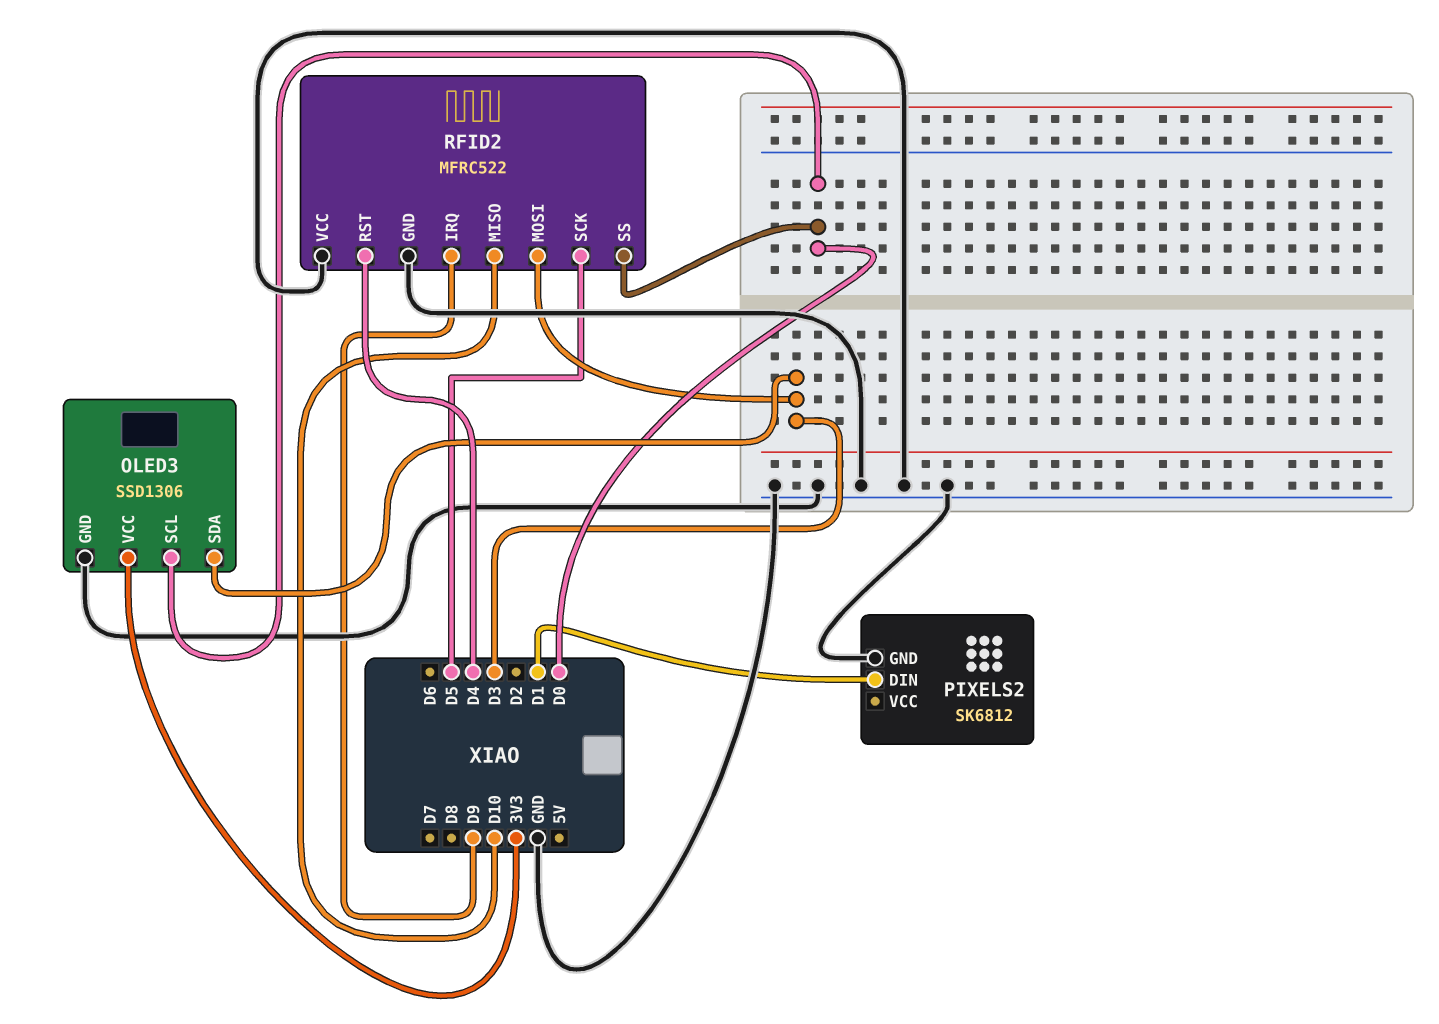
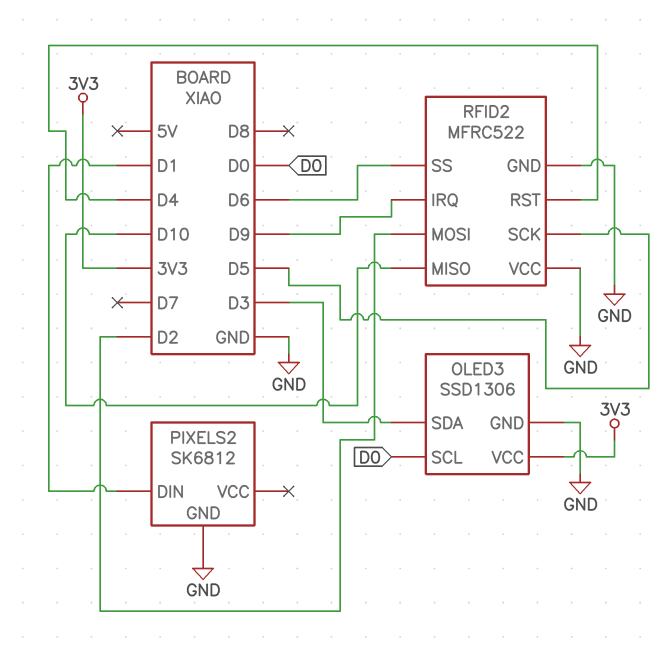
RFID2 pin MOSI: D3 -> D2
RFID2 pin SS: D0 -> D6

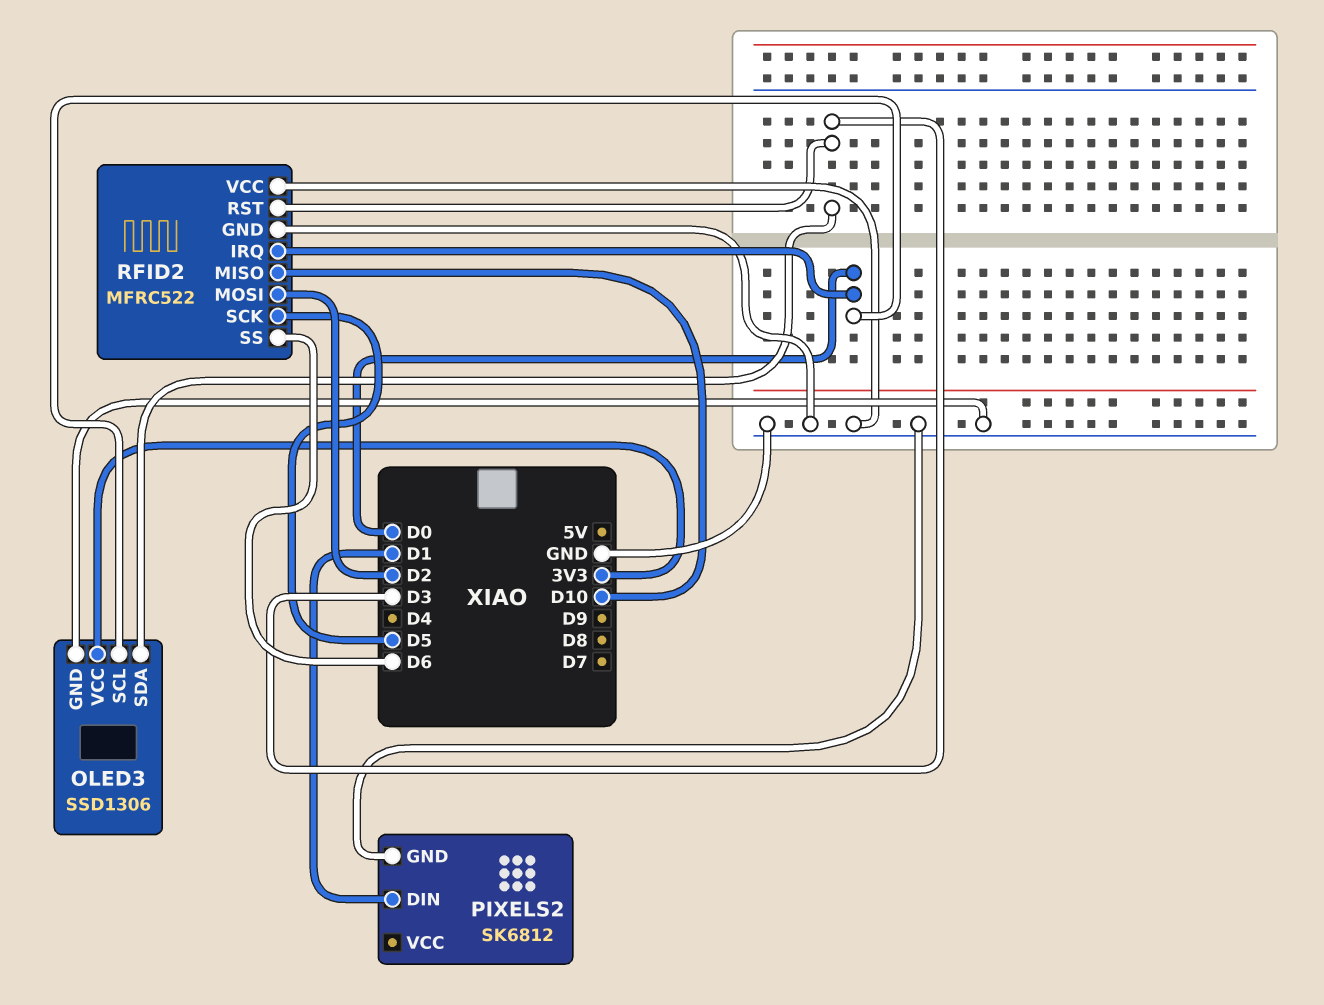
RFID2 pin IRQ: D9 -> D0
RFID2 pin RST: D4 -> D3

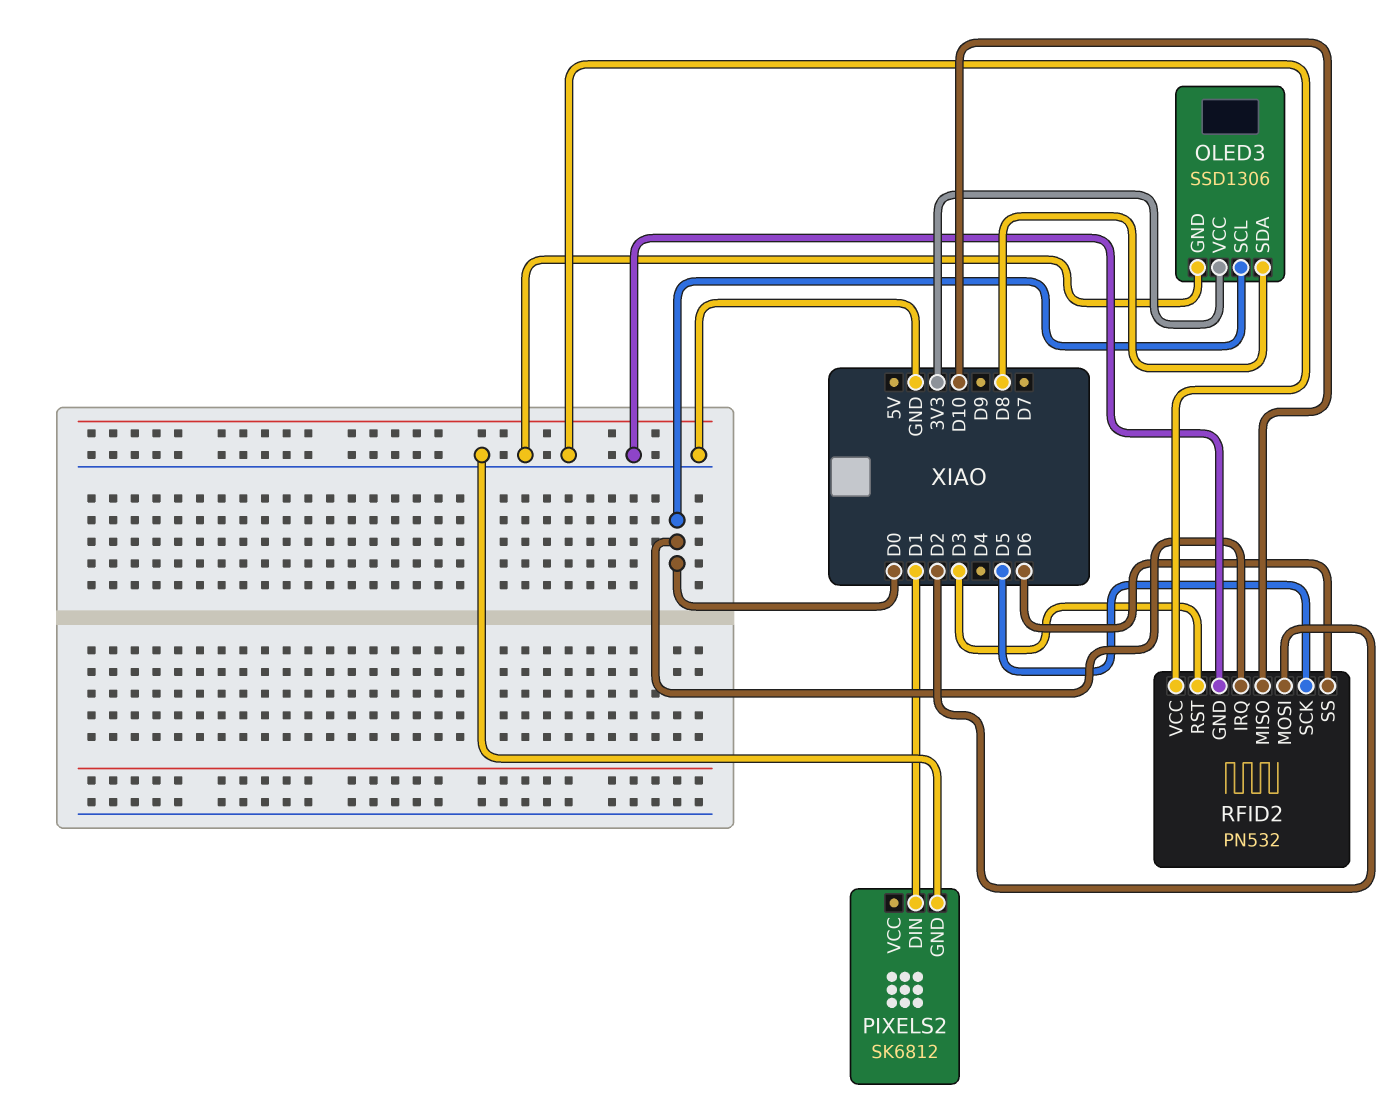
OLED3 pin SDA: D3 -> D8
RFID2: MFRC522 -> PN532

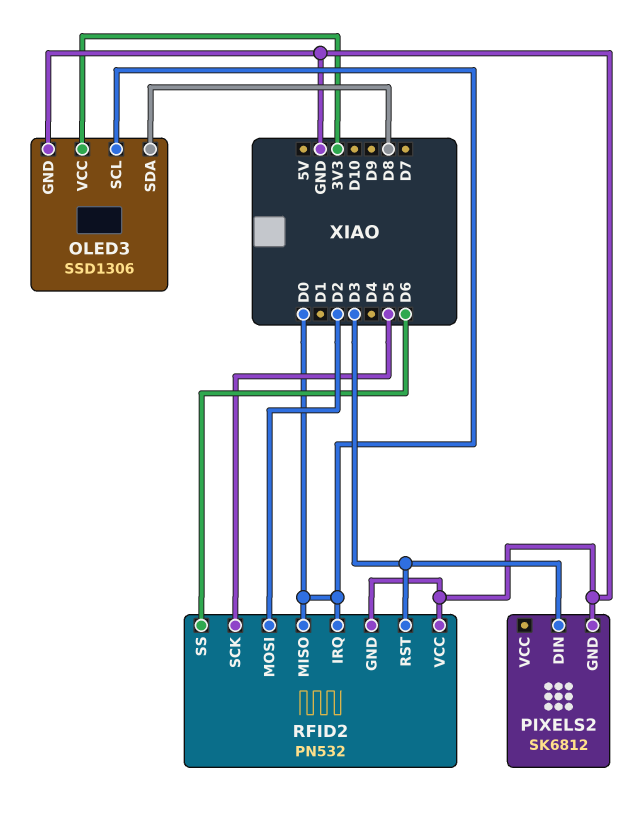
PIXELS2 pin DIN: D1 -> D3
RFID2 pin MISO: D10 -> D0

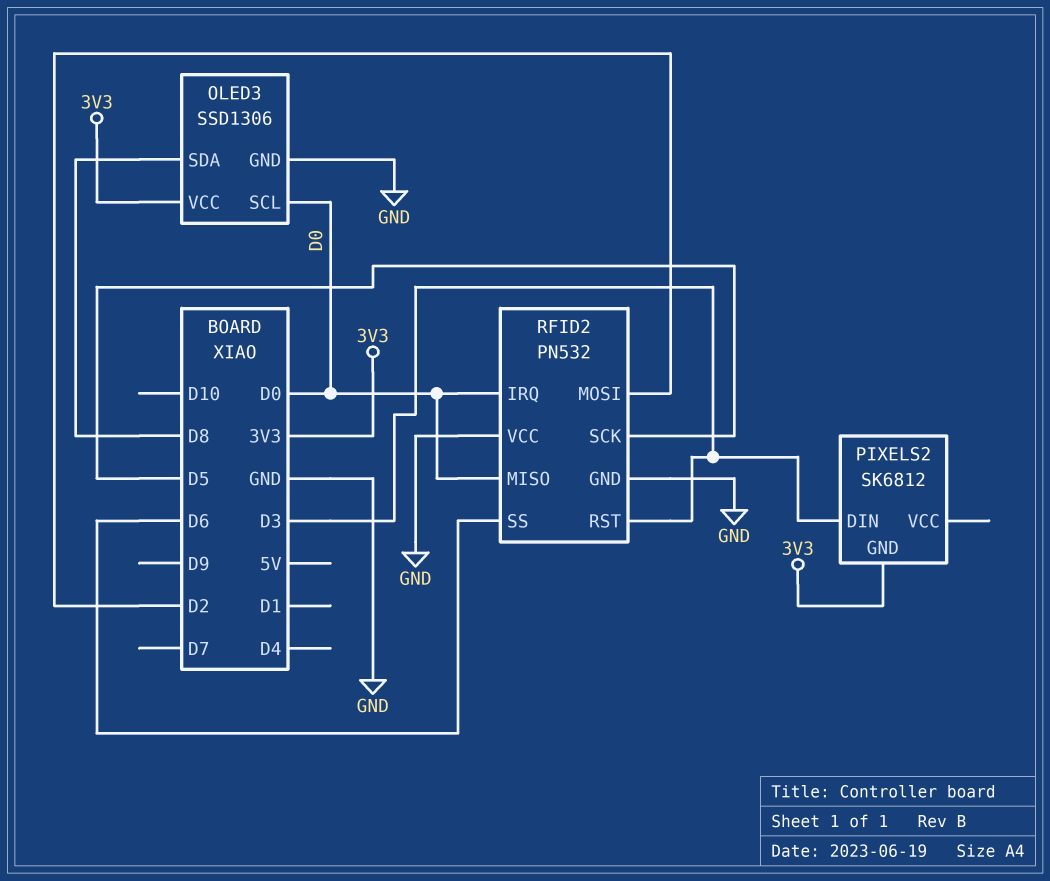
PIXELS2 pin GND: GND -> 3V3

